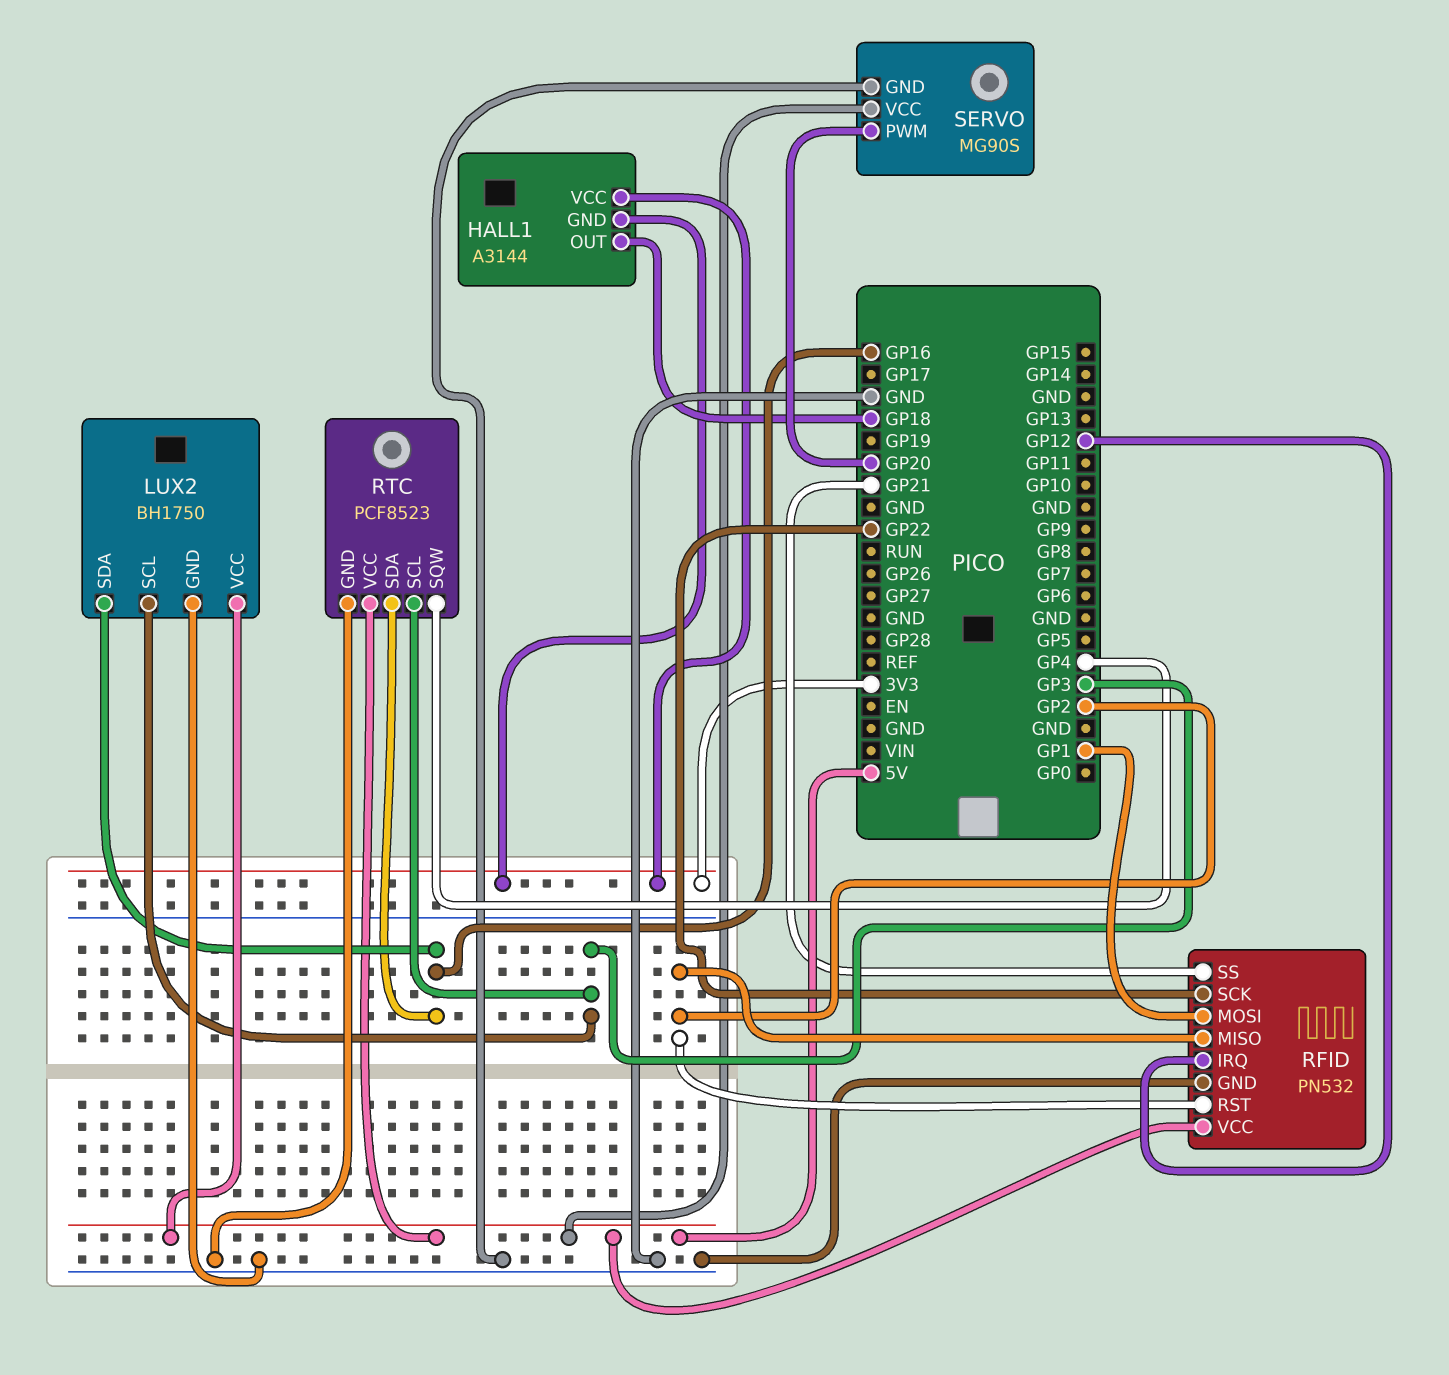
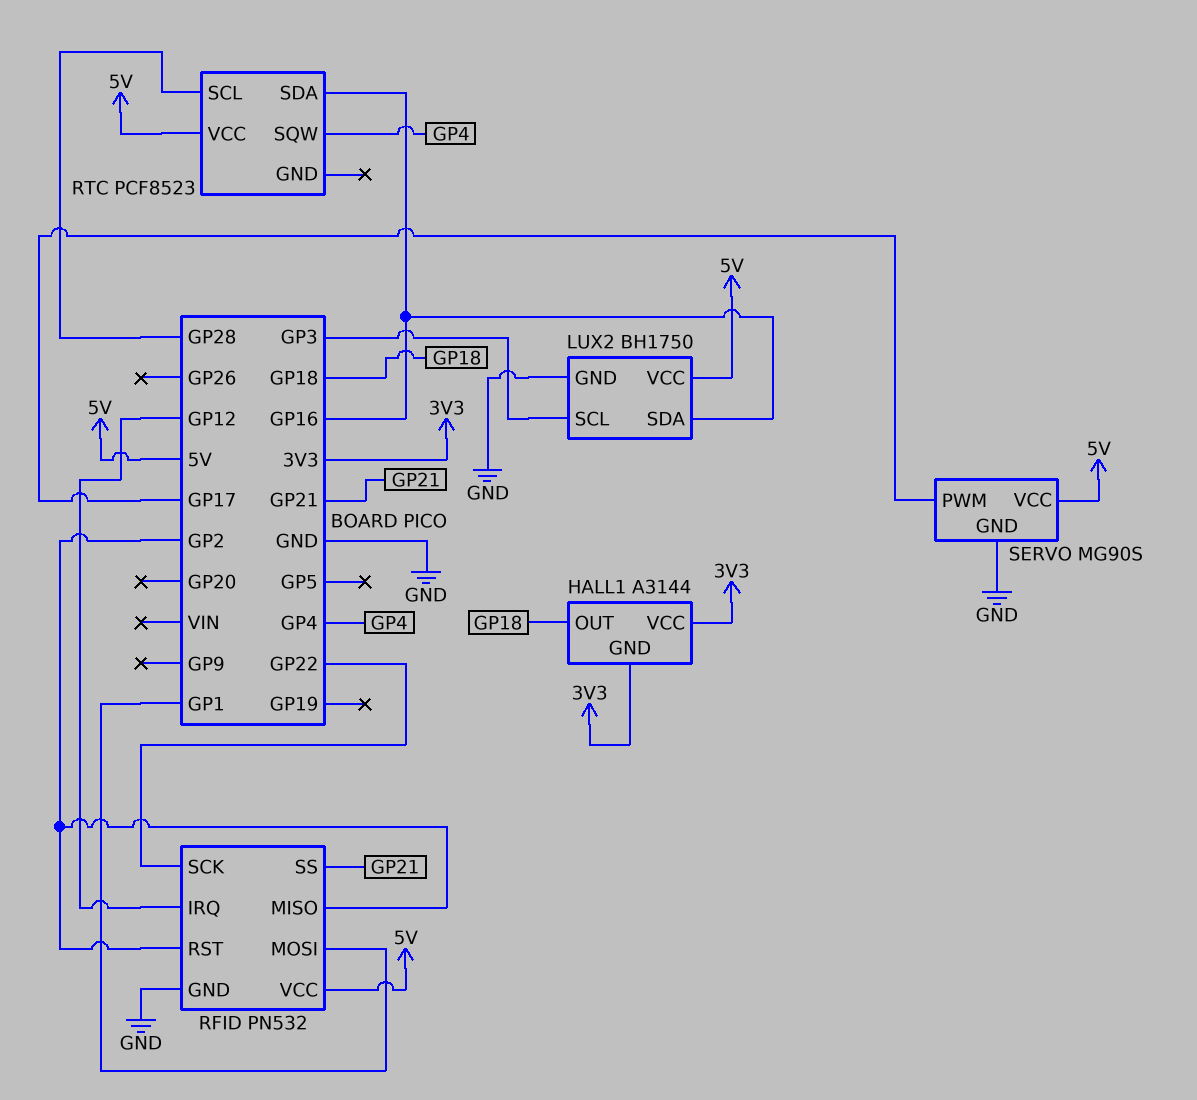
RTC pin GND: GND -> none
RTC pin SCL: GP3 -> GP28
SERVO pin PWM: GP20 -> GP17

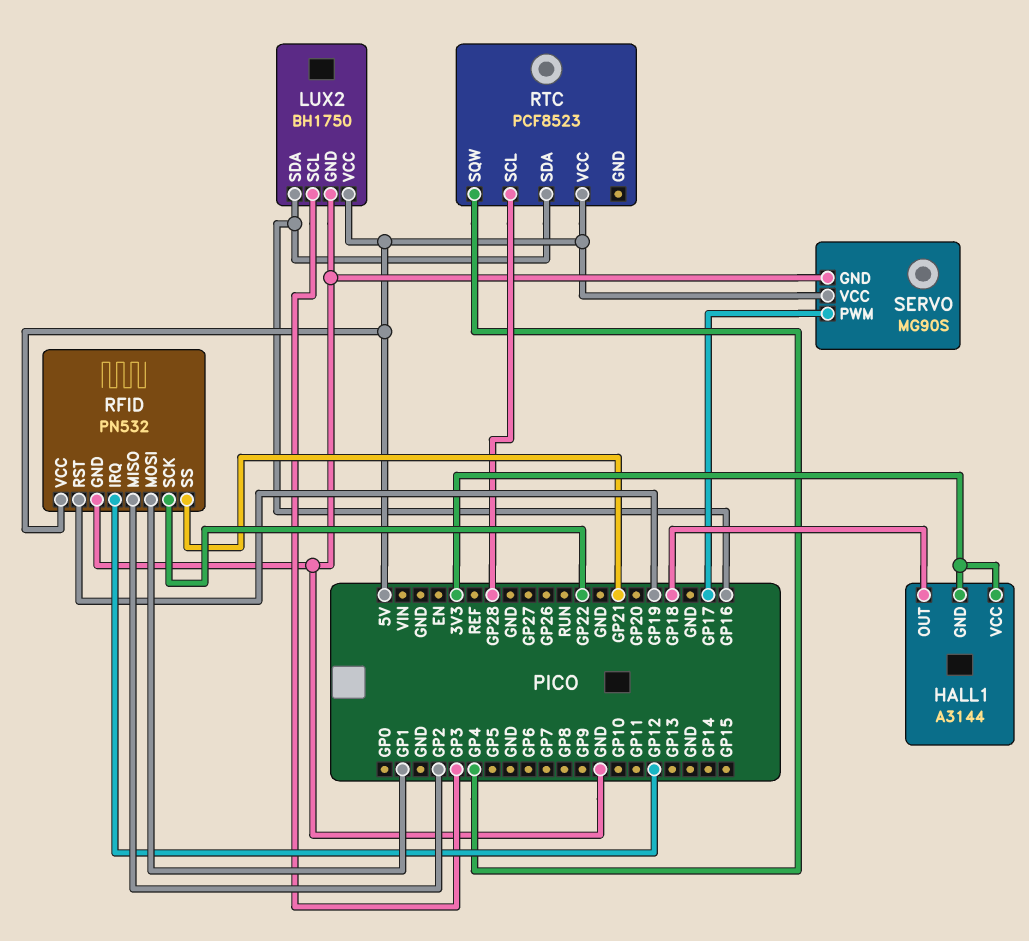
RFID pin RST: GP2 -> GP19

